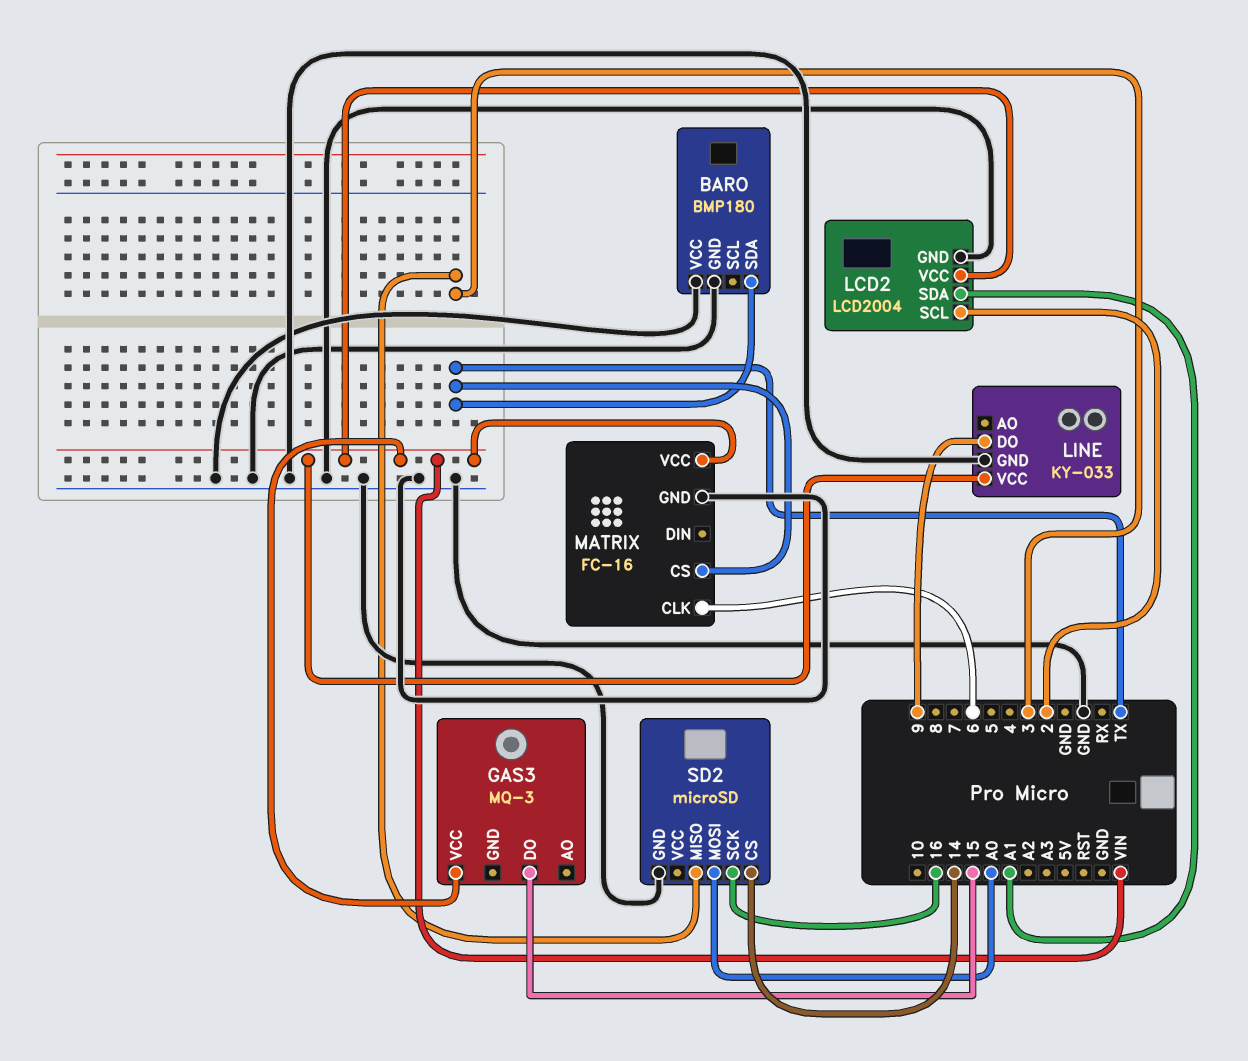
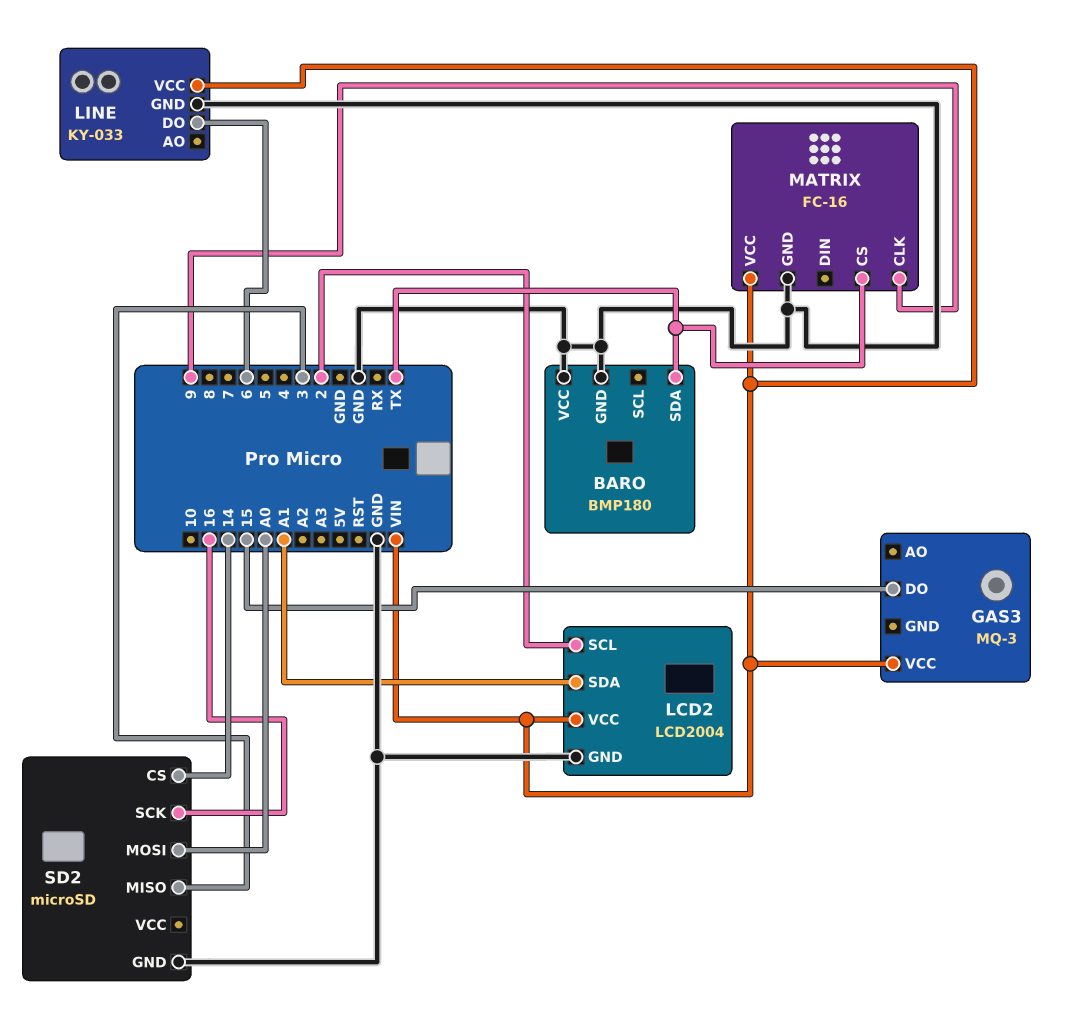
LINE pin DO: 9 -> 6
MATRIX pin CLK: 6 -> 9

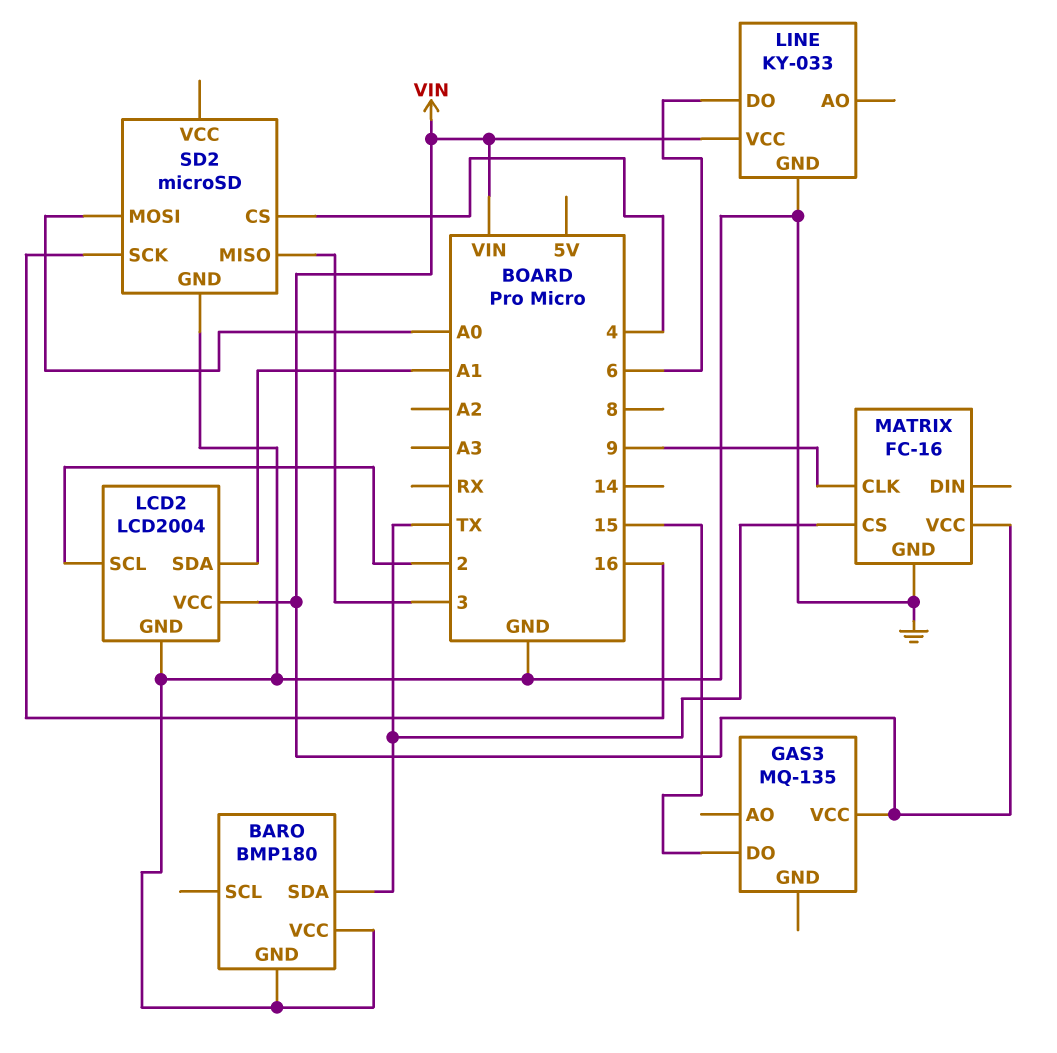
GAS3: MQ-3 -> MQ-135
SD2 pin CS: 14 -> 4

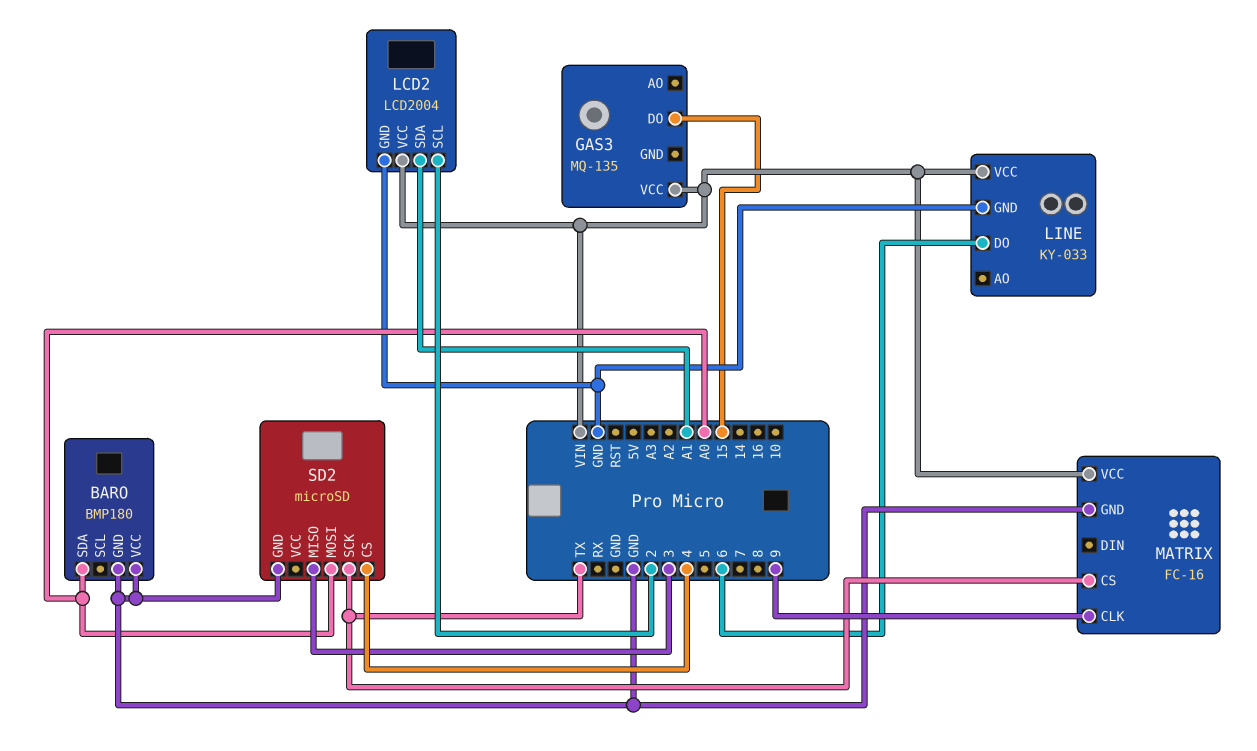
BARO pin SDA: TX -> A0
SD2 pin SCK: 16 -> TX

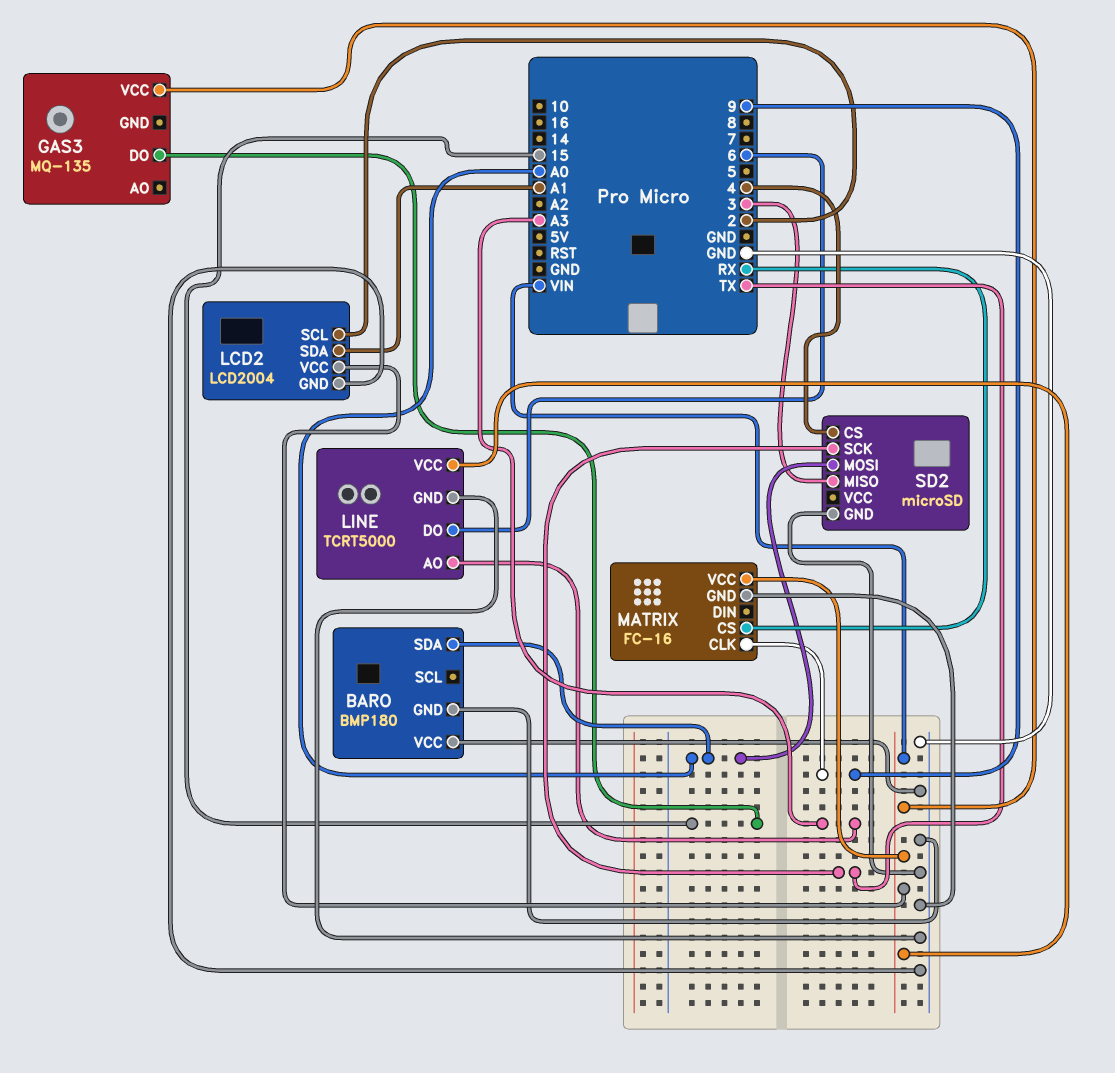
LINE: KY-033 -> TCRT5000
LINE pin AO: none -> A3
MATRIX pin CS: TX -> RX

